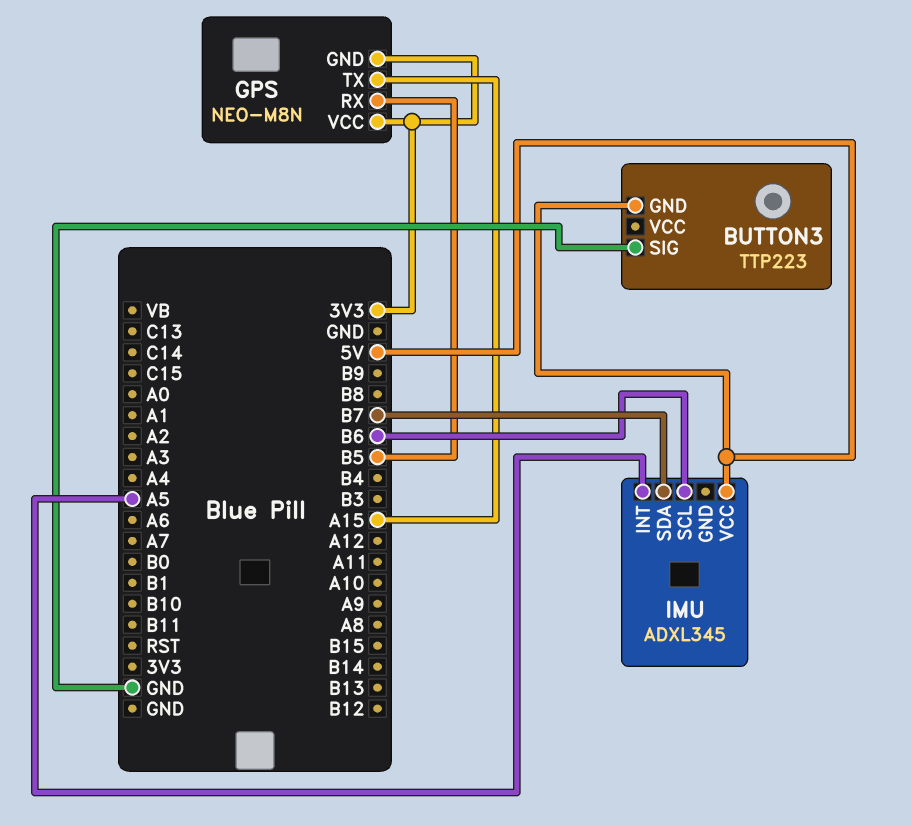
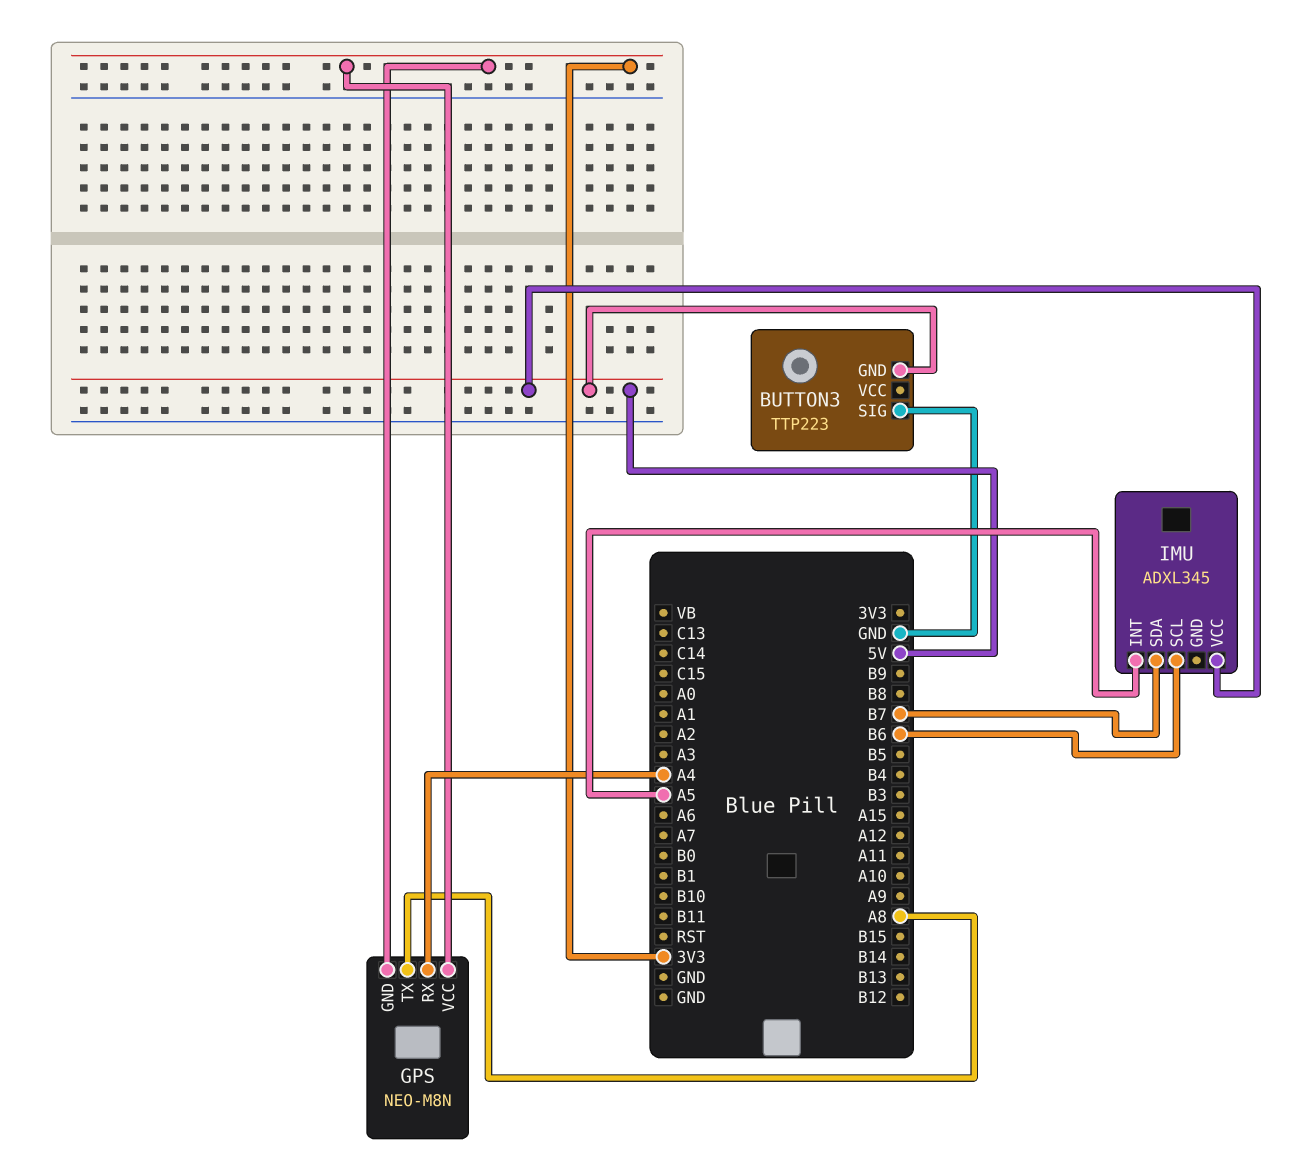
GPS pin RX: B5 -> A4
GPS pin TX: A15 -> A8

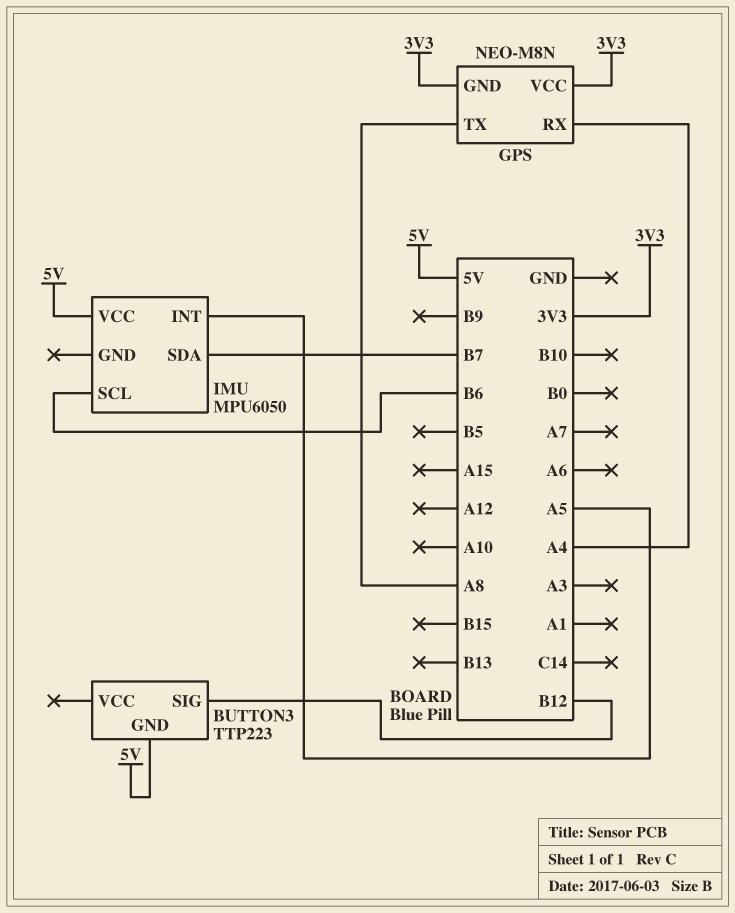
BUTTON3 pin SIG: GND -> B12
IMU: ADXL345 -> MPU6050

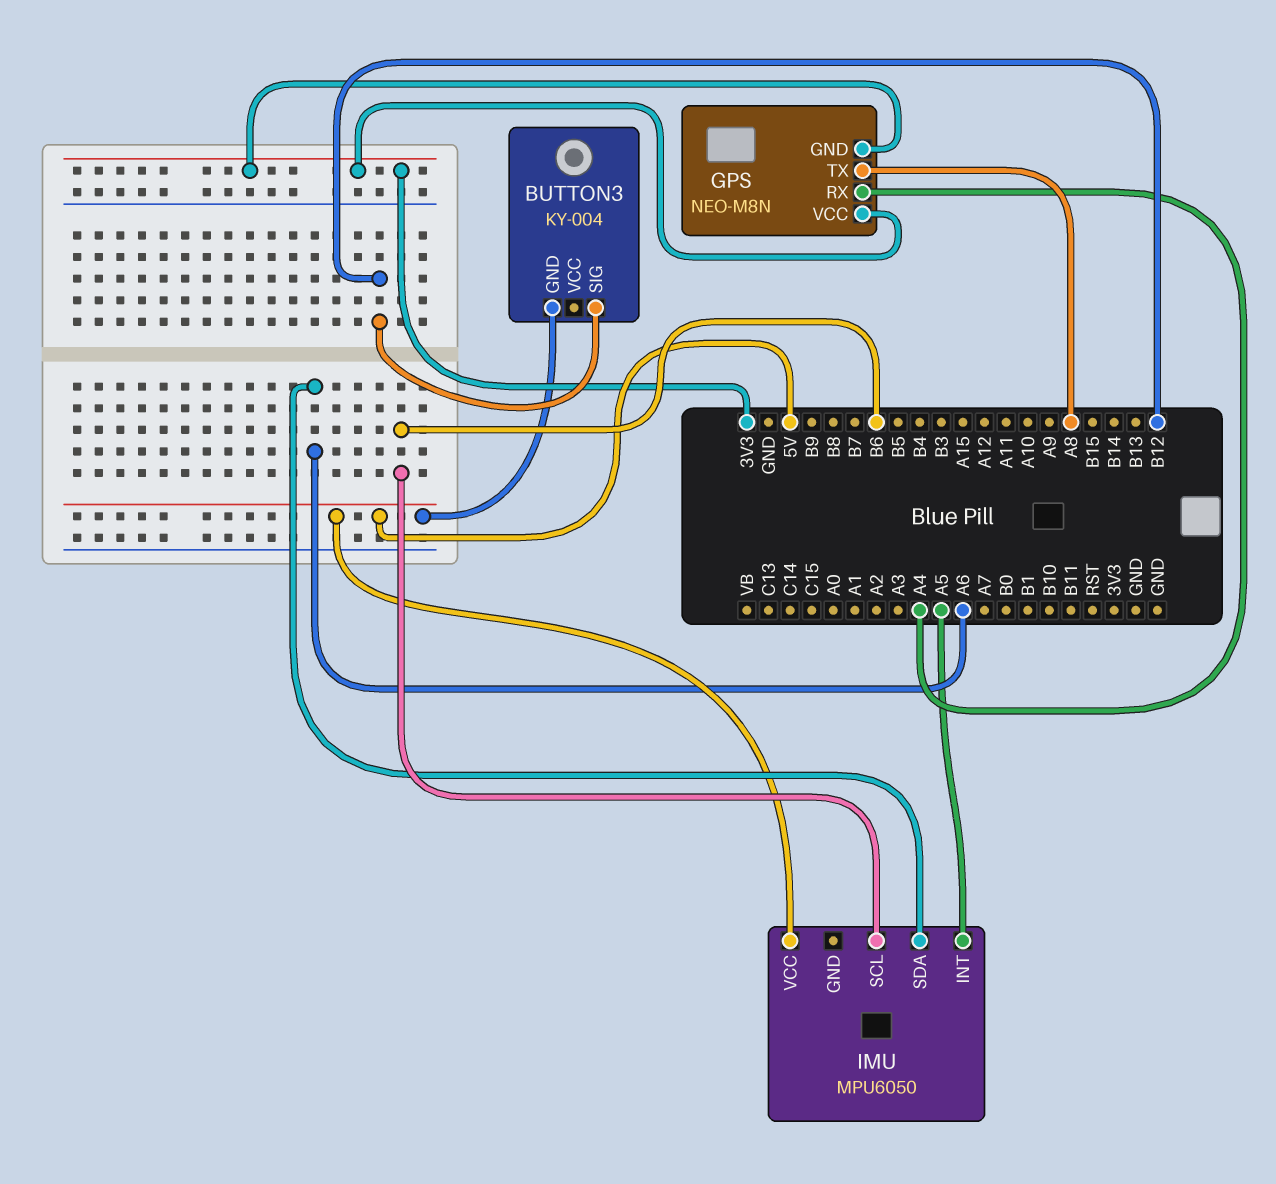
BUTTON3: TTP223 -> KY-004
IMU pin SDA: B7 -> A6

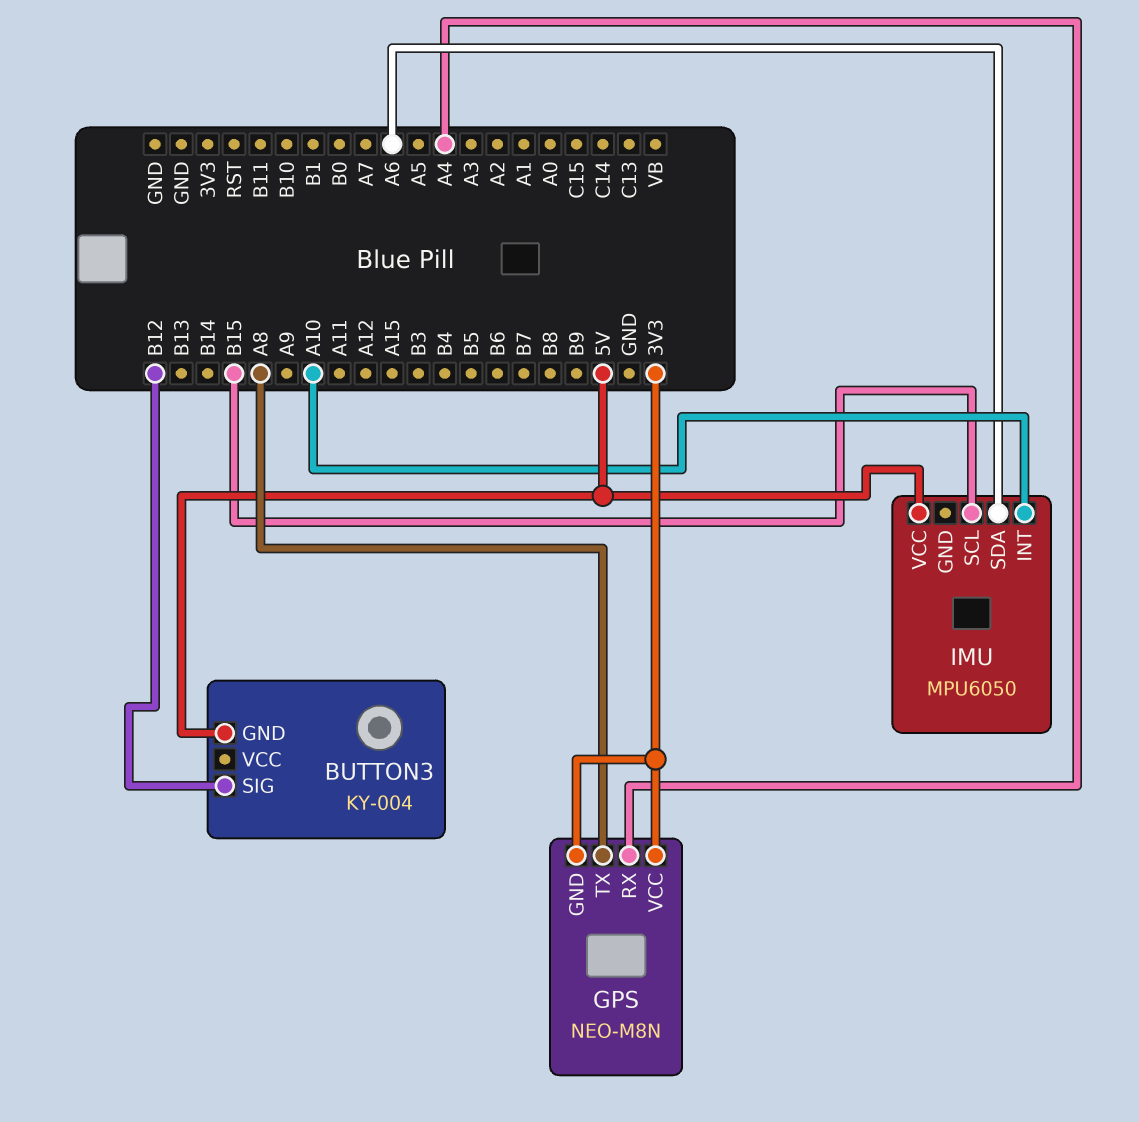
IMU pin INT: A5 -> A10
IMU pin SCL: B6 -> B15

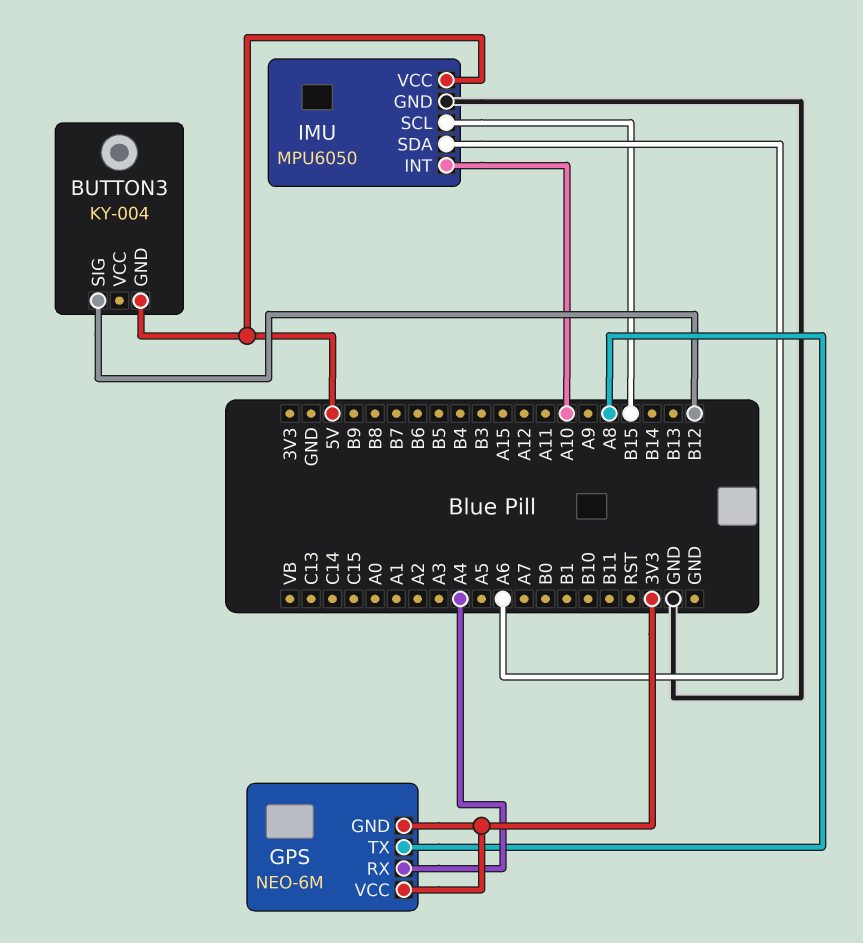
GPS: NEO-M8N -> NEO-6M
IMU pin GND: none -> GND

